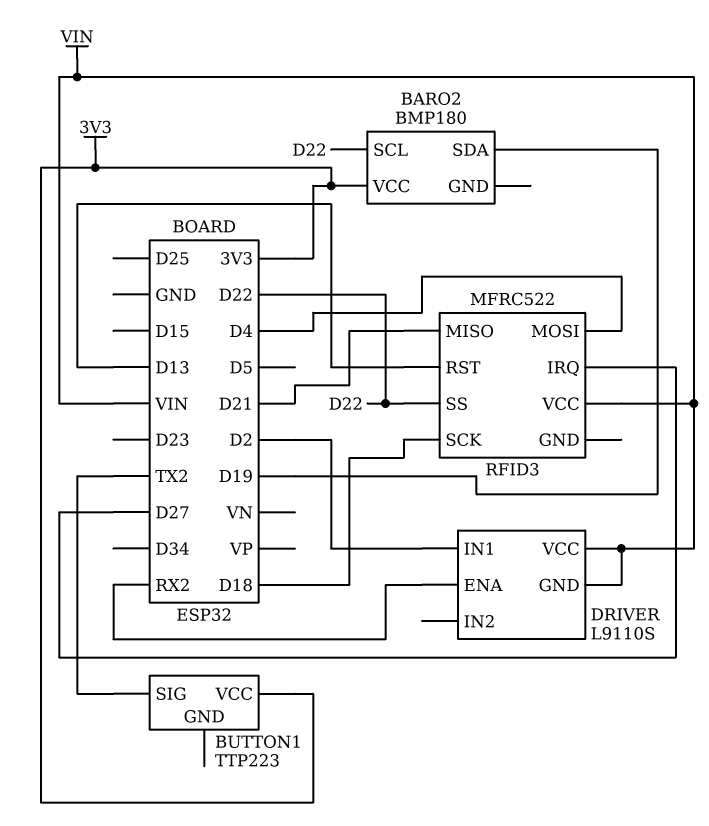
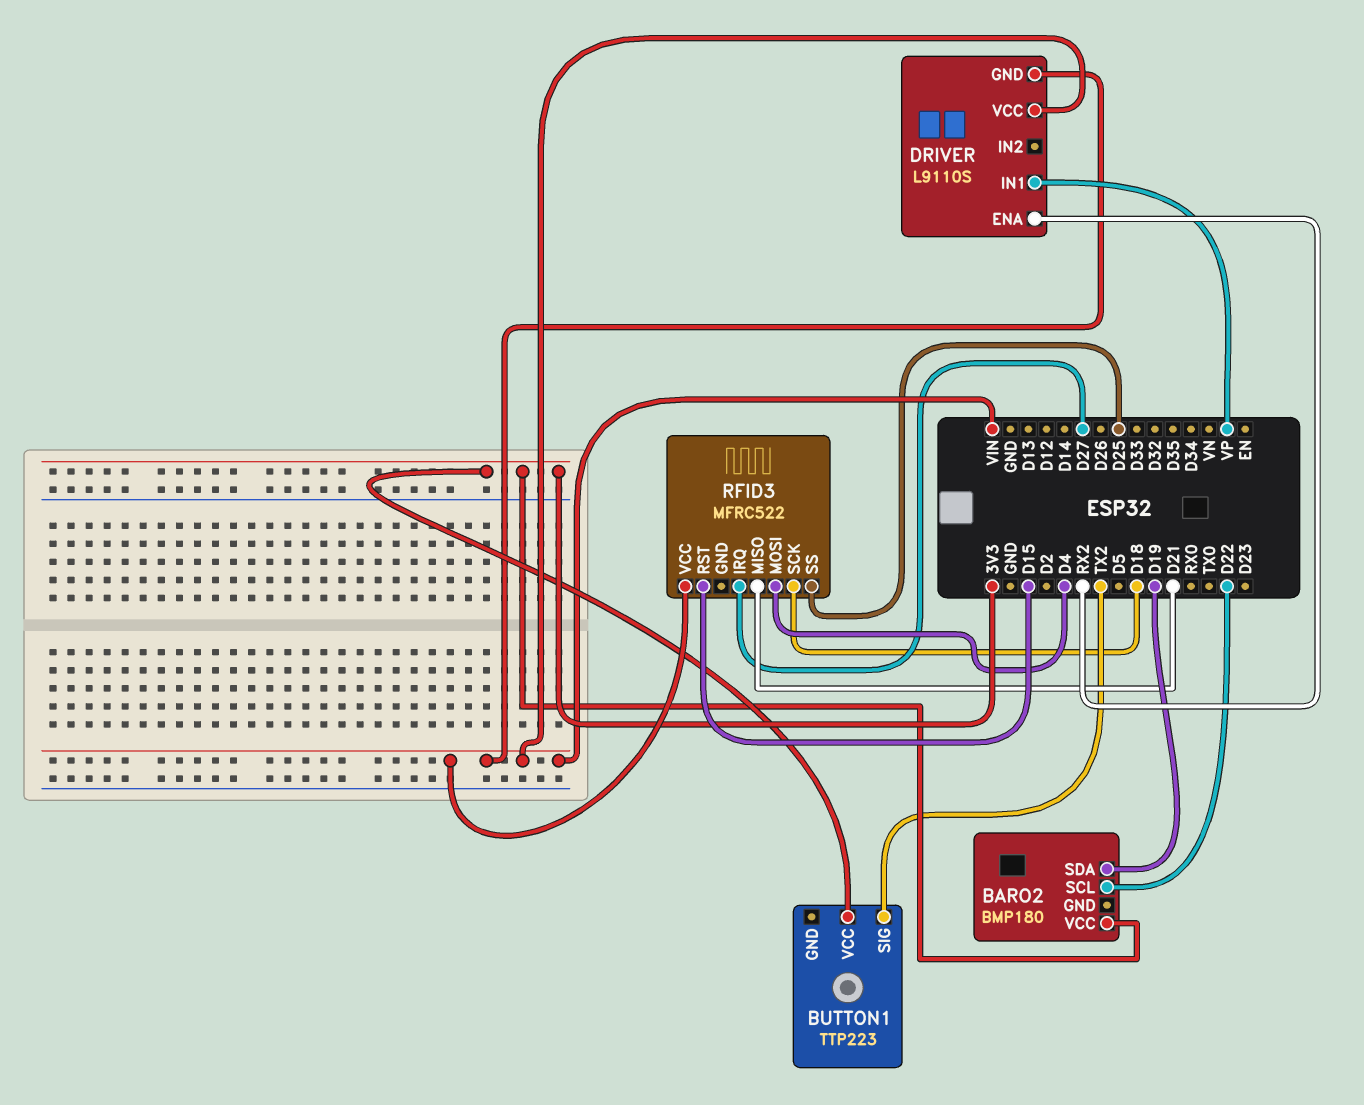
DRIVER pin IN1: D2 -> VP
RFID3 pin RST: D13 -> D15
RFID3 pin SS: D22 -> D25

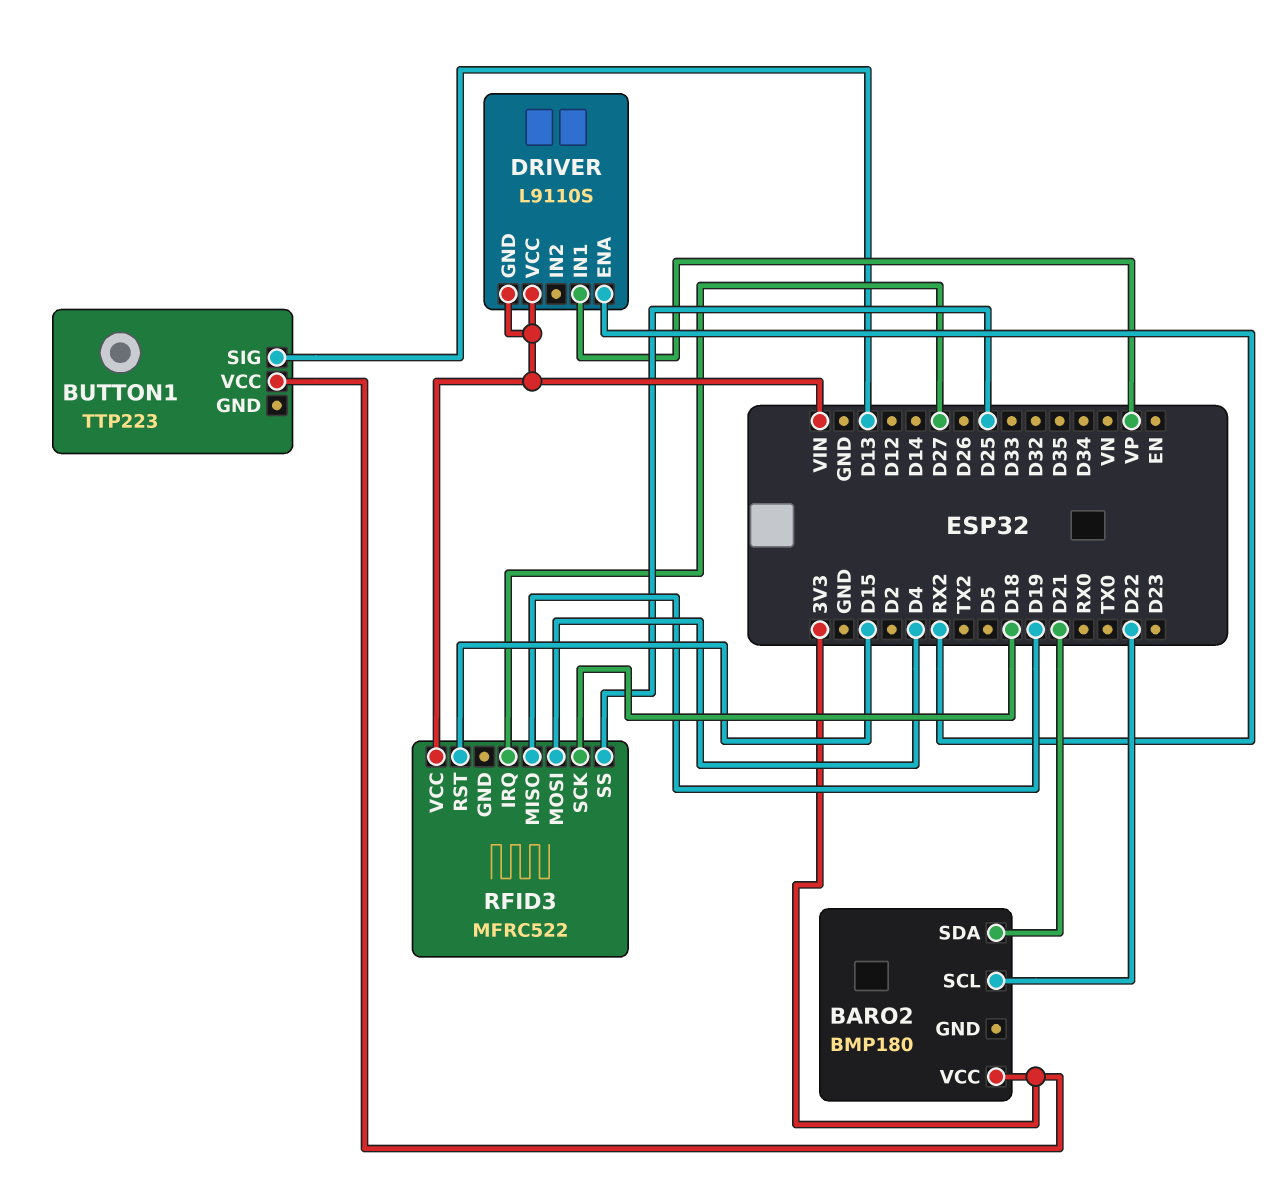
BARO2 pin SDA: D19 -> D21
BUTTON1 pin SIG: TX2 -> D13
RFID3 pin MISO: D21 -> D19

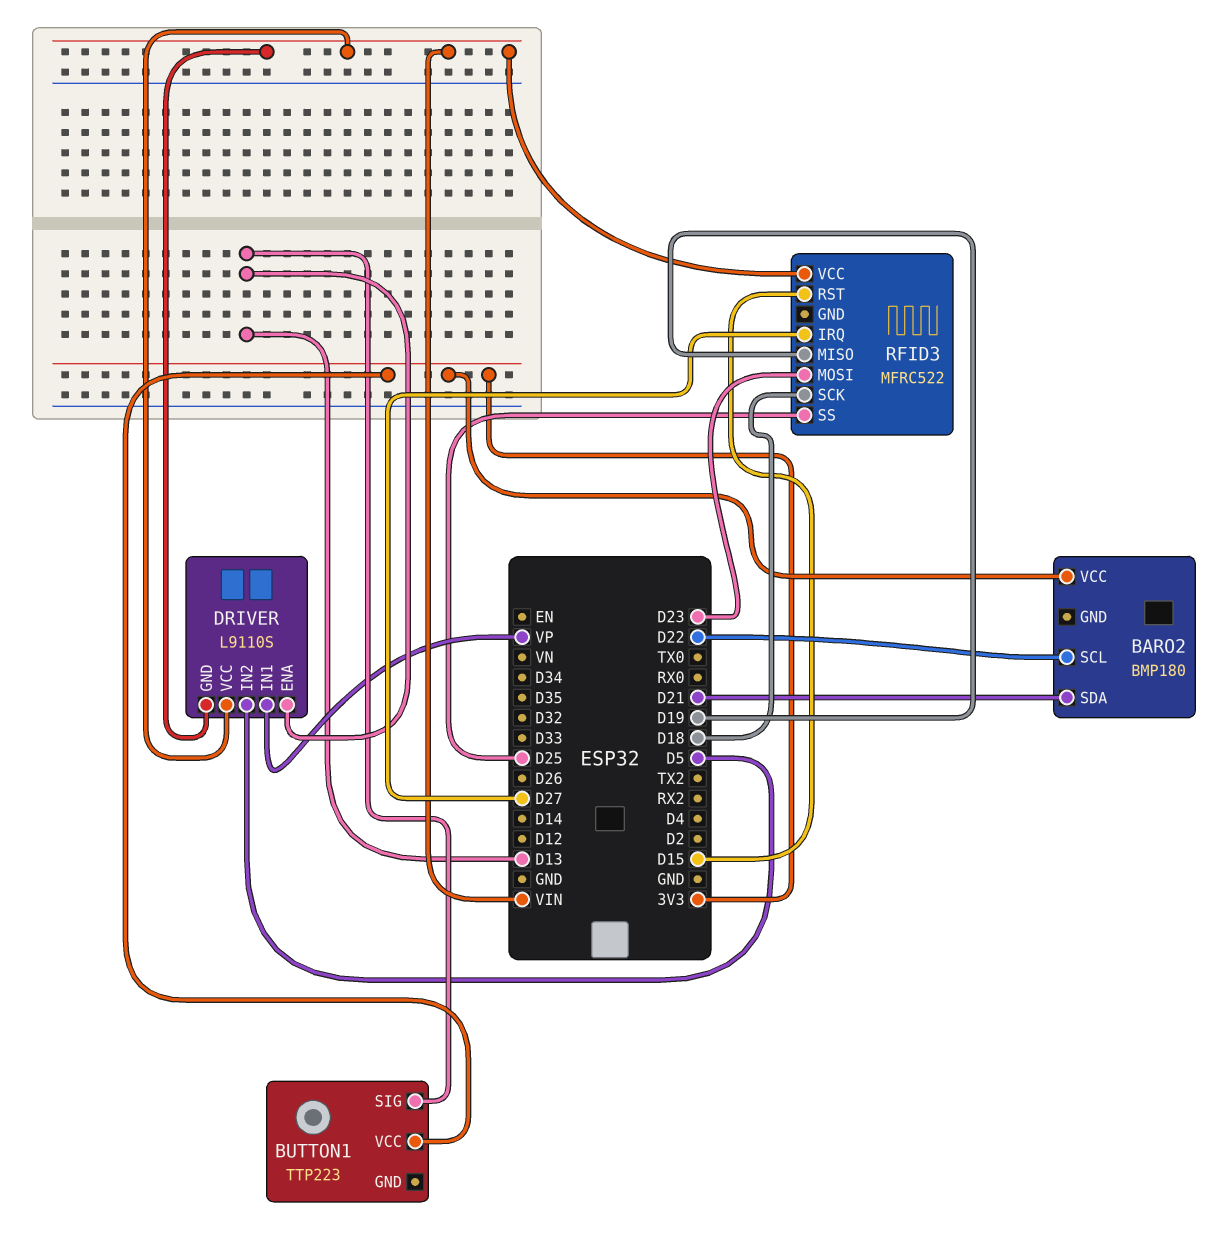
DRIVER pin ENA: RX2 -> D13
DRIVER pin IN2: none -> D5
RFID3 pin MOSI: D4 -> D23

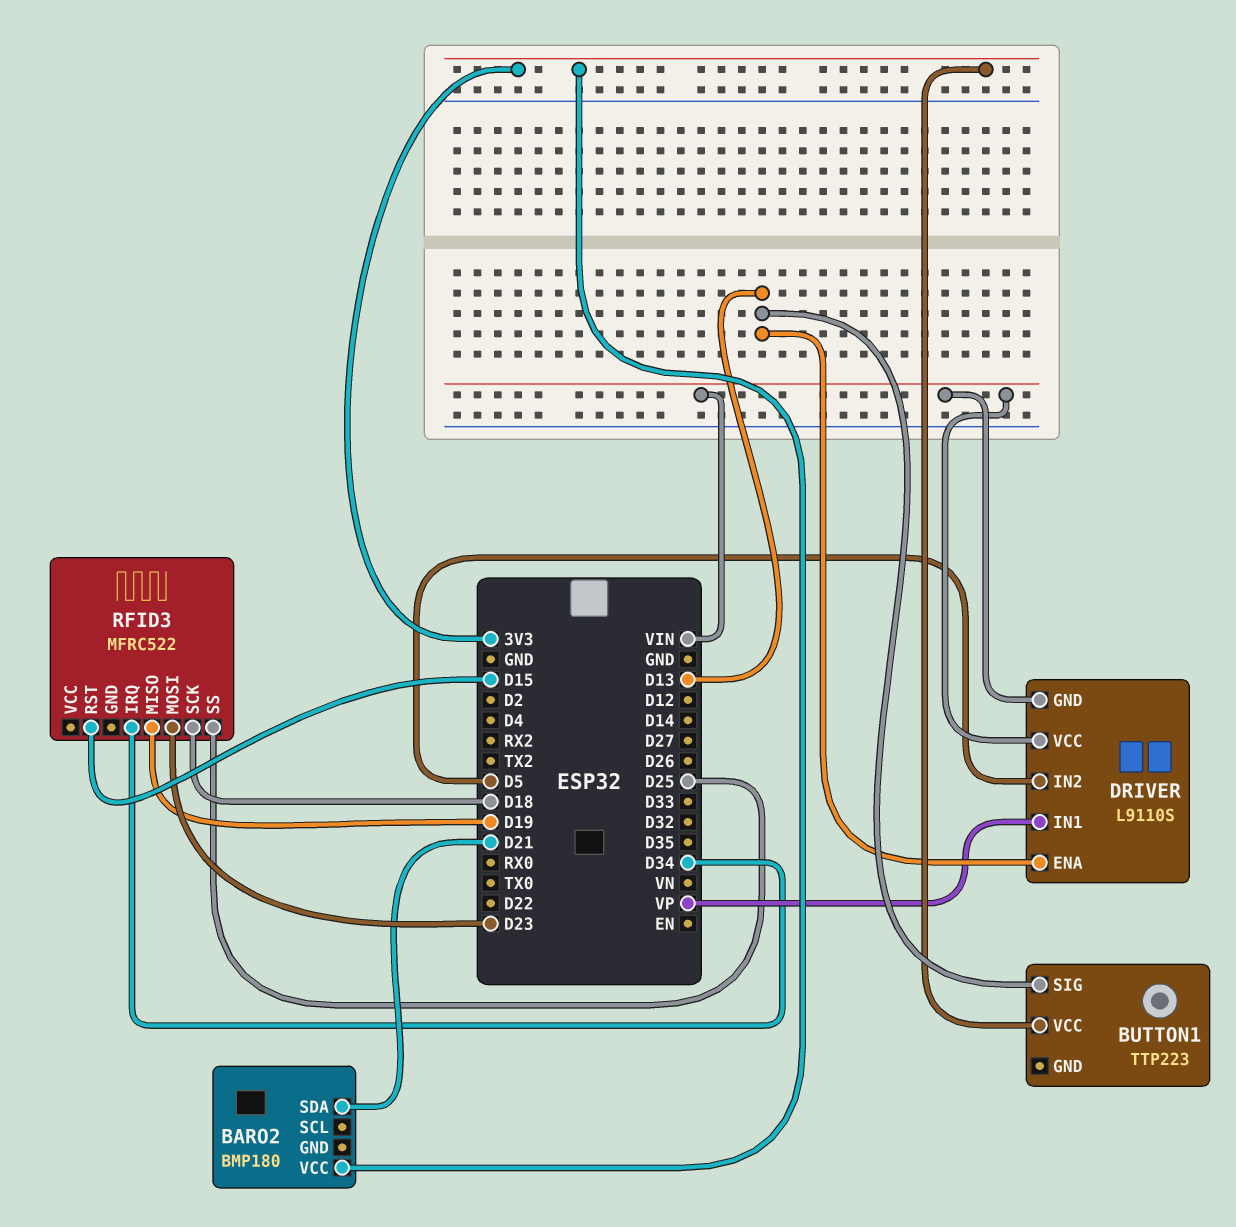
BARO2 pin SCL: D22 -> none
RFID3 pin IRQ: D27 -> D34
RFID3 pin VCC: VIN -> none

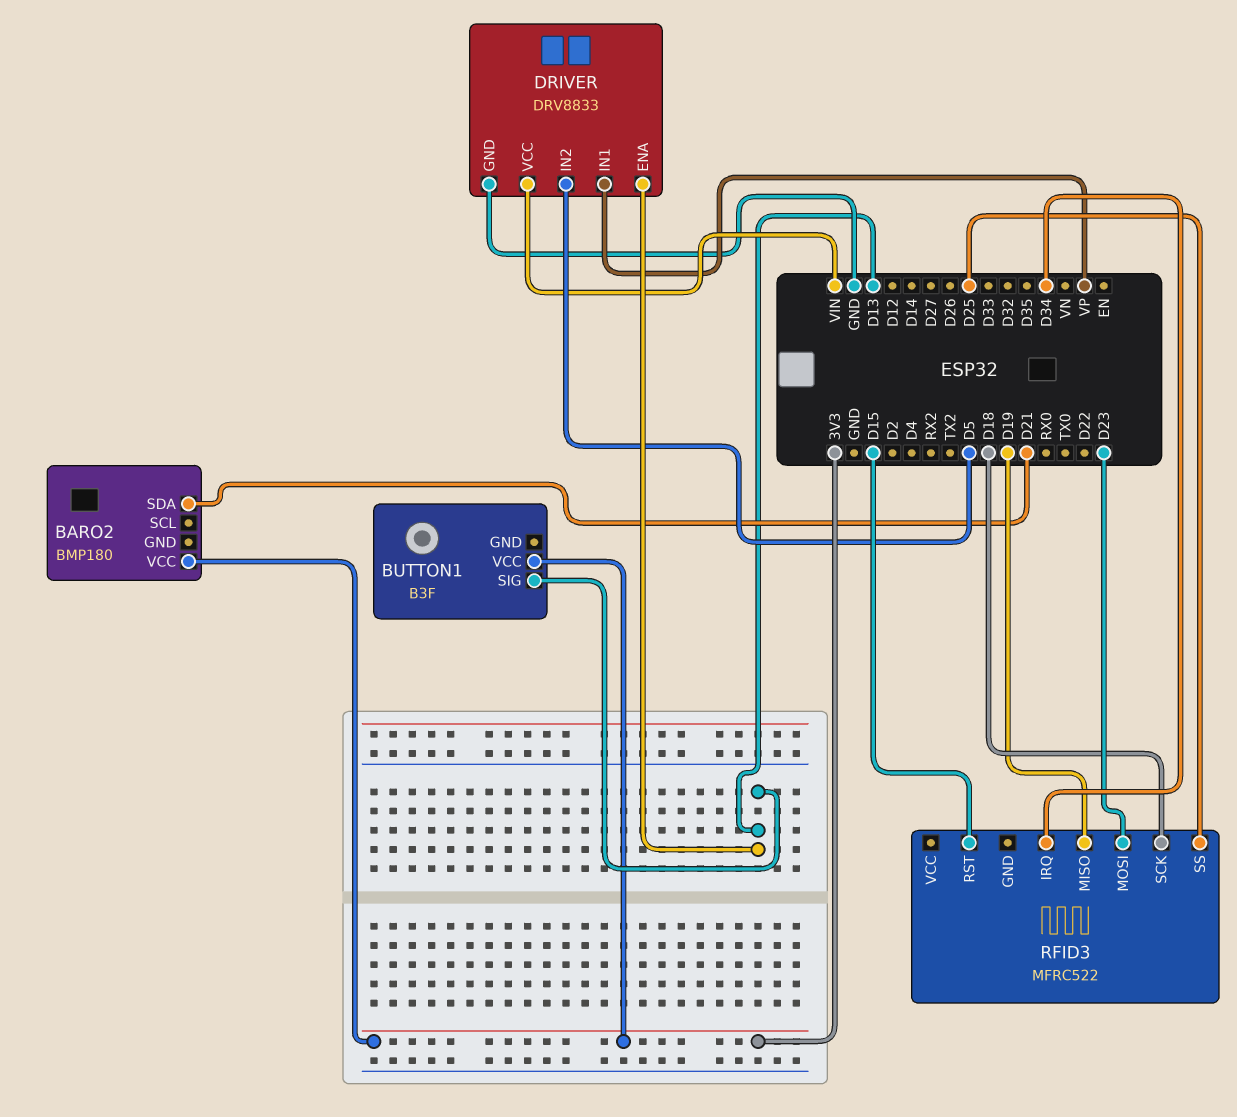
BUTTON1: TTP223 -> B3F
DRIVER: L9110S -> DRV8833
DRIVER pin GND: VIN -> GND

